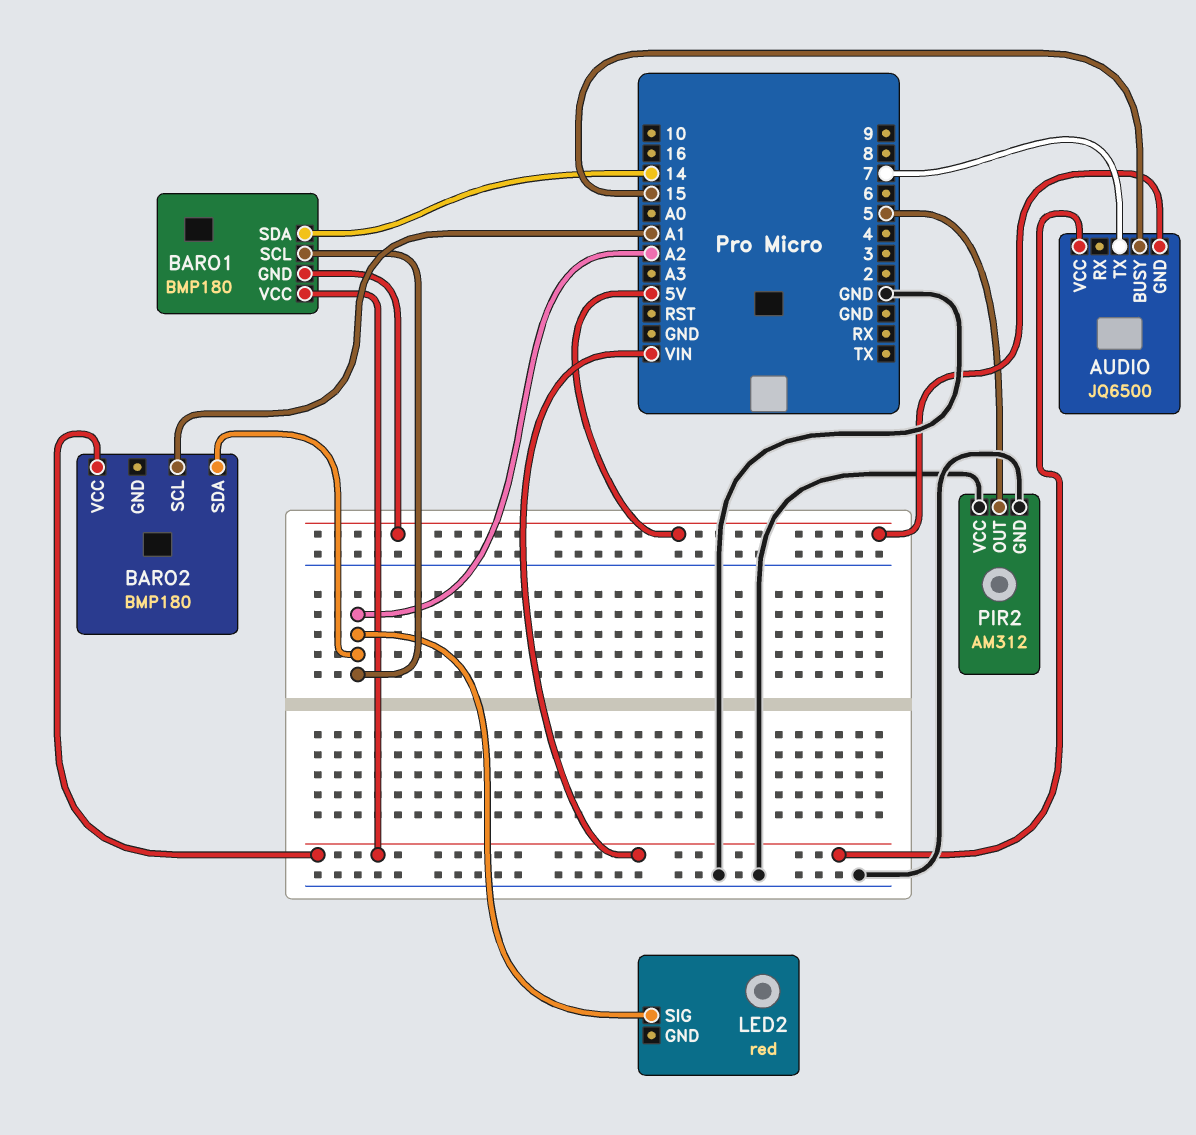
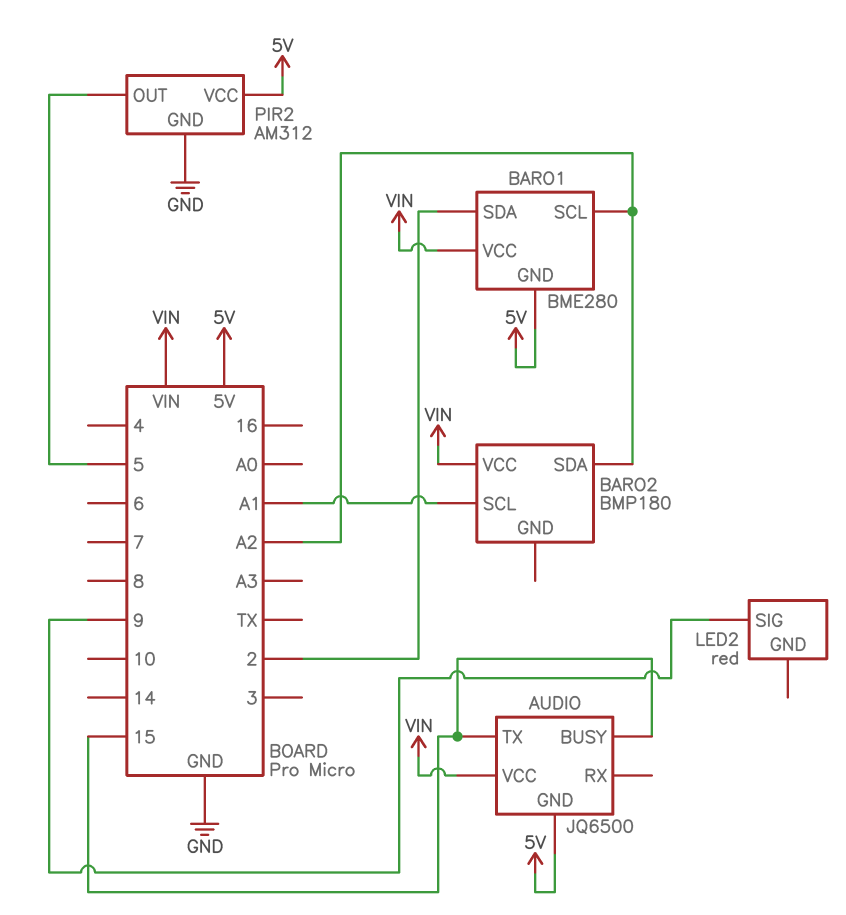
AUDIO pin TX: 7 -> 15
BARO1: BMP180 -> BME280
BARO1 pin SDA: 14 -> 2
LED2 pin SIG: A2 -> 9
PIR2 pin VCC: GND -> 5V

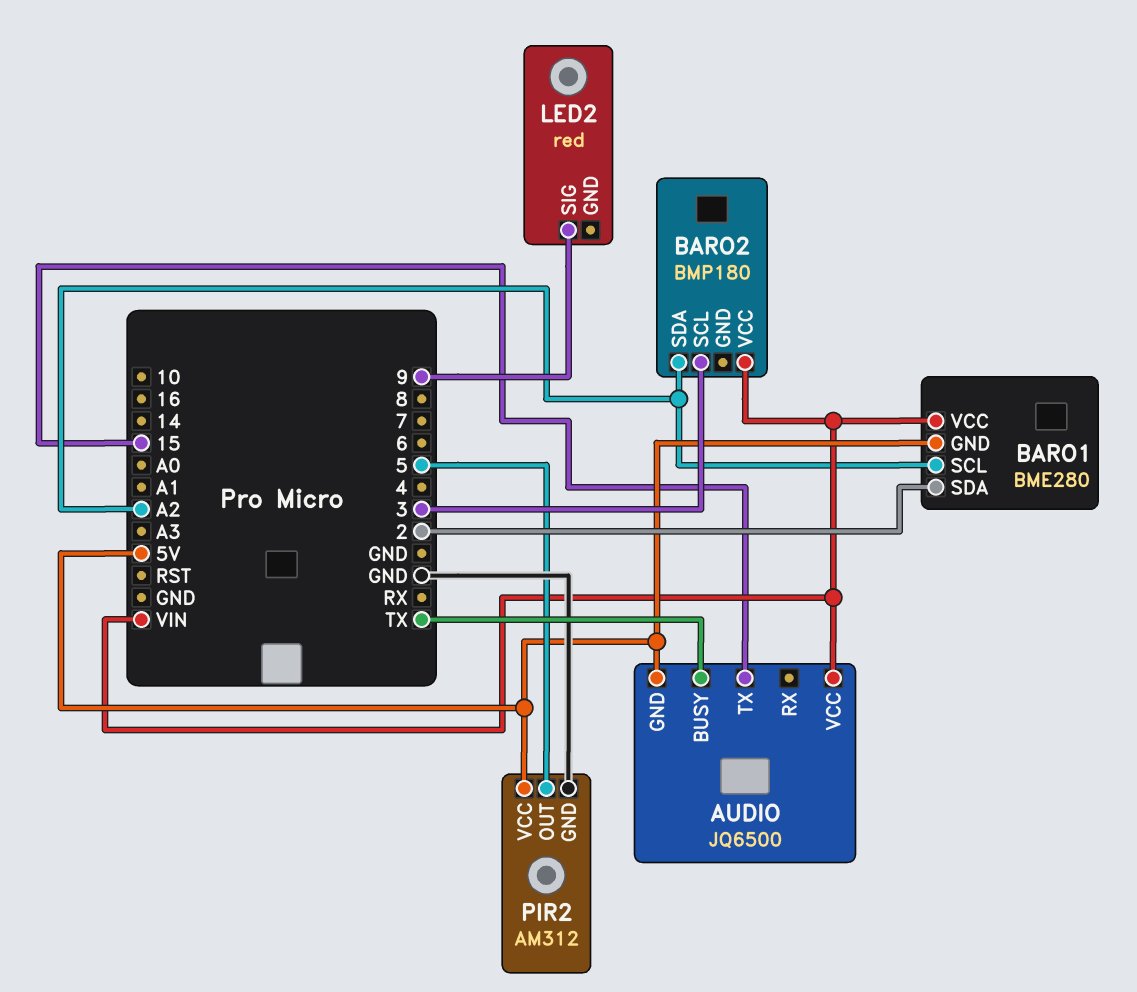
AUDIO pin BUSY: 15 -> TX
BARO2 pin SCL: A1 -> 3

